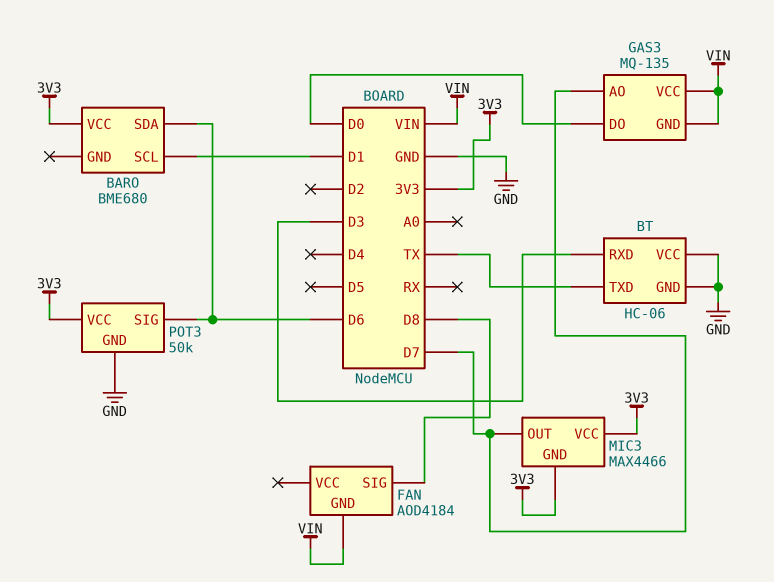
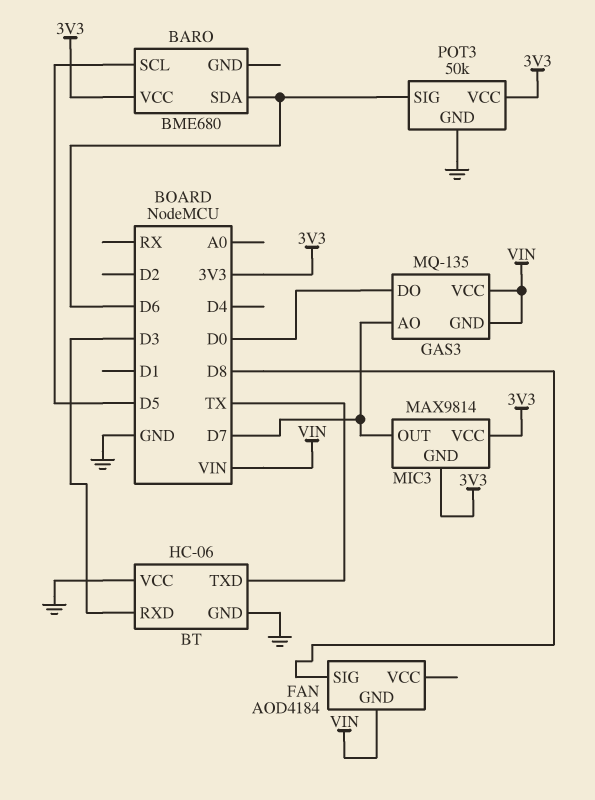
BARO pin SCL: D1 -> D5
MIC3: MAX4466 -> MAX9814

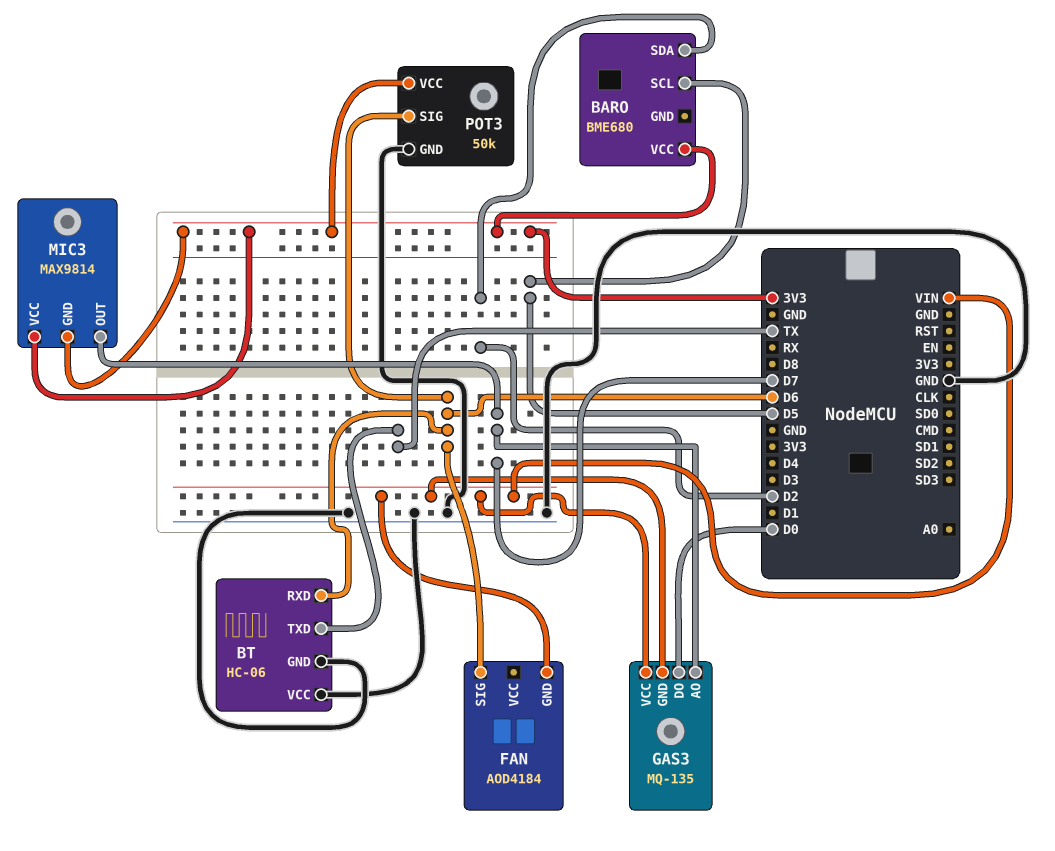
BARO pin SDA: D6 -> D2
BT pin RXD: D3 -> D6
FAN pin SIG: D8 -> D6

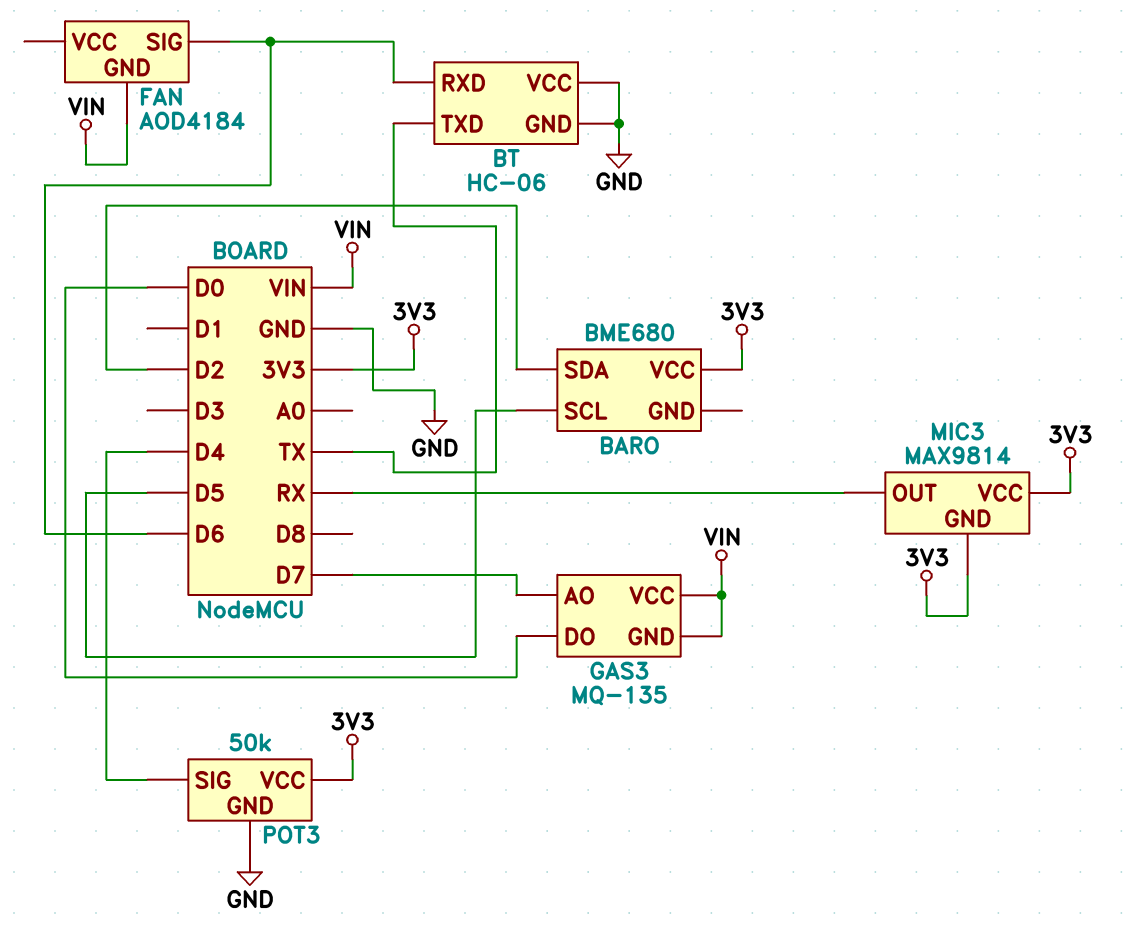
MIC3 pin OUT: D7 -> RX
POT3 pin SIG: D6 -> D4

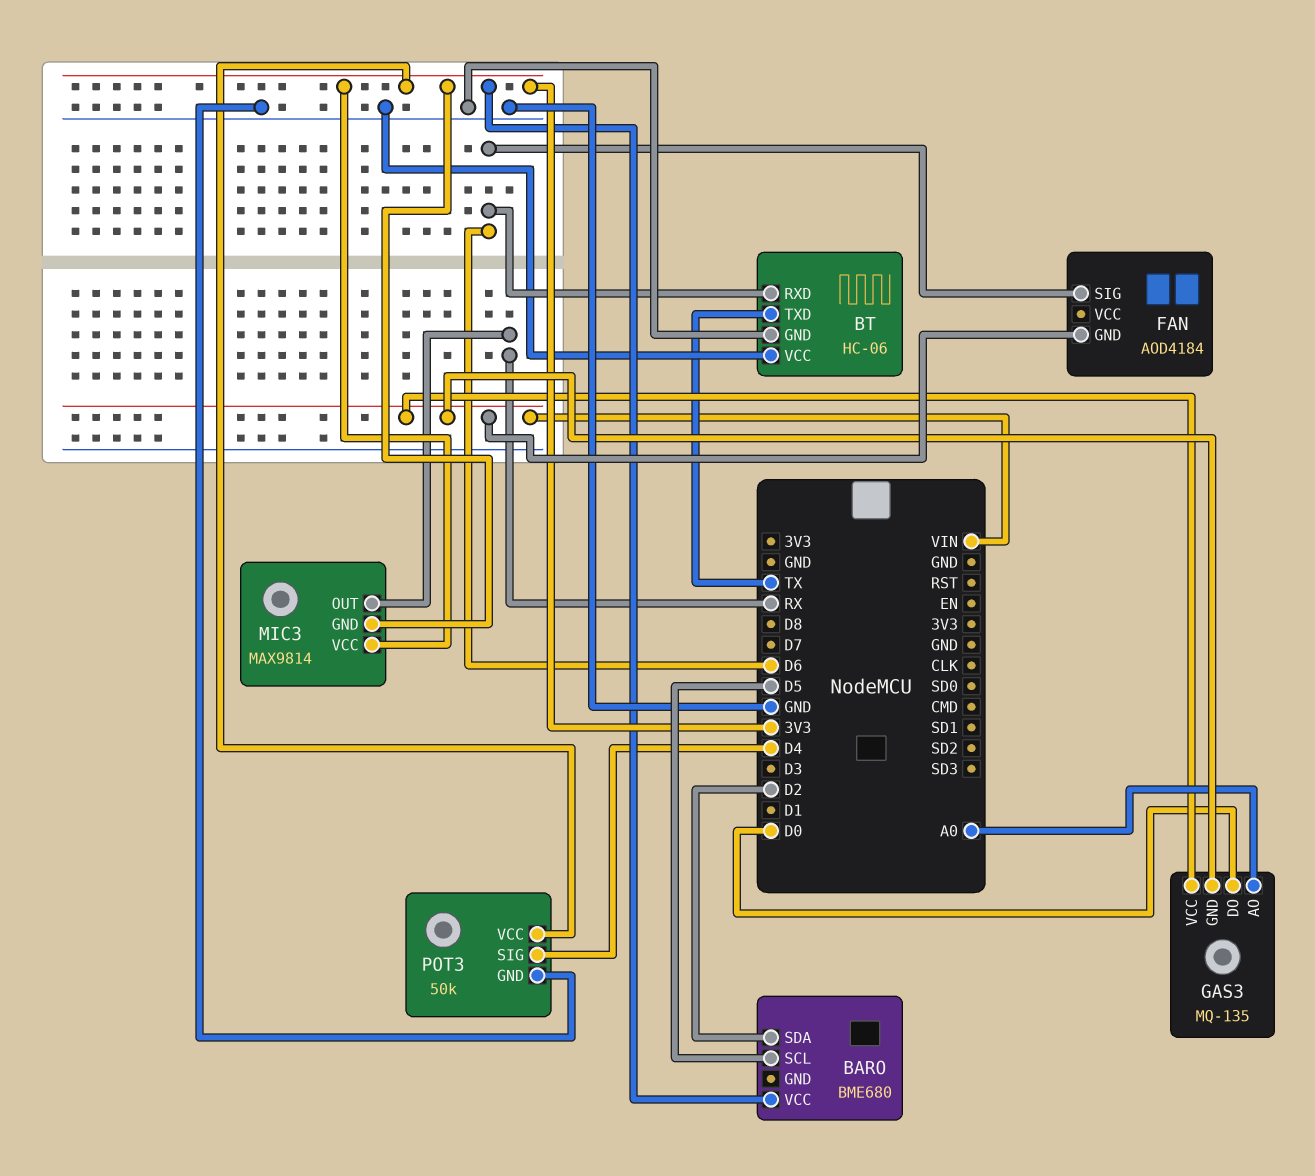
GAS3 pin AO: D7 -> A0

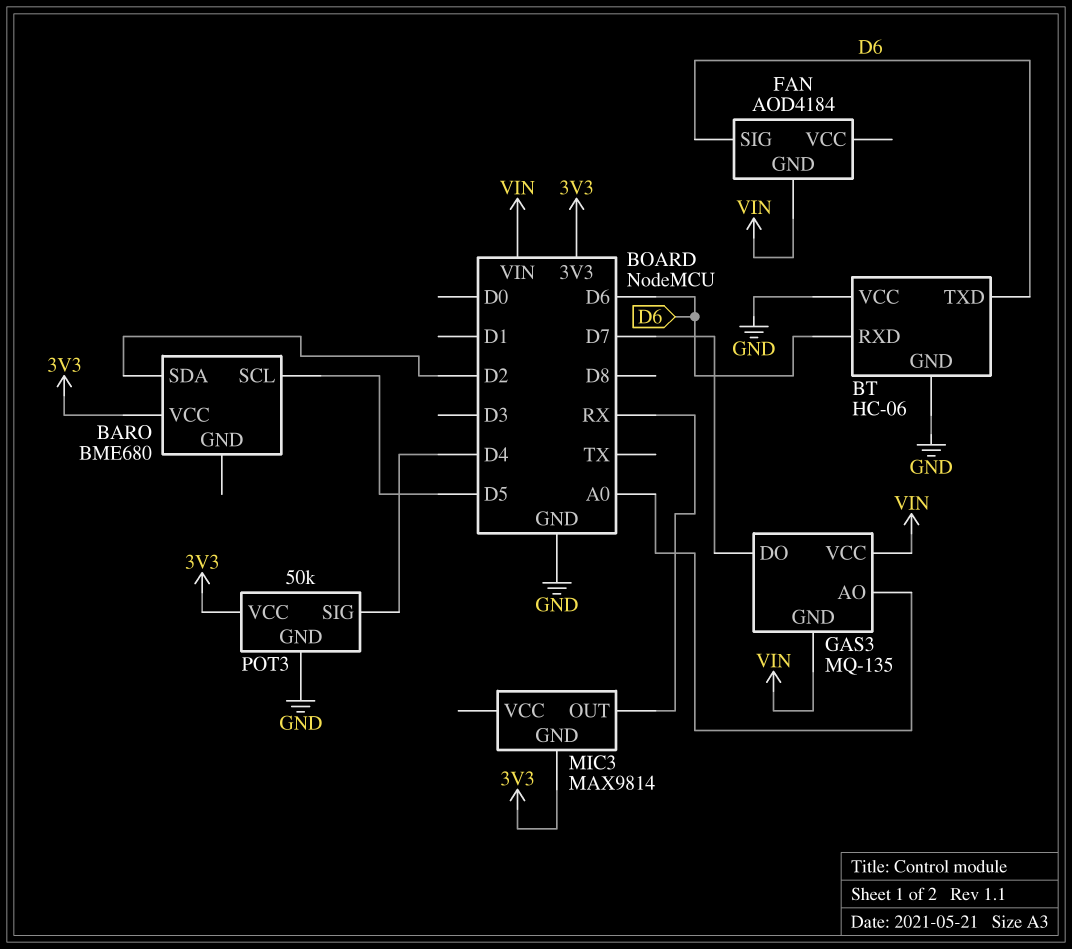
BT pin TXD: TX -> D6
GAS3 pin DO: D0 -> D7
MIC3 pin VCC: 3V3 -> none

